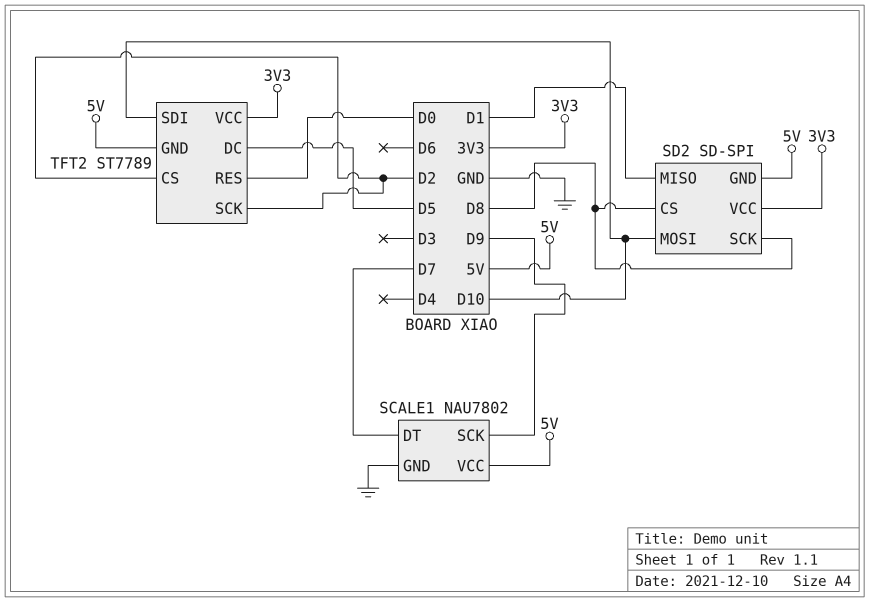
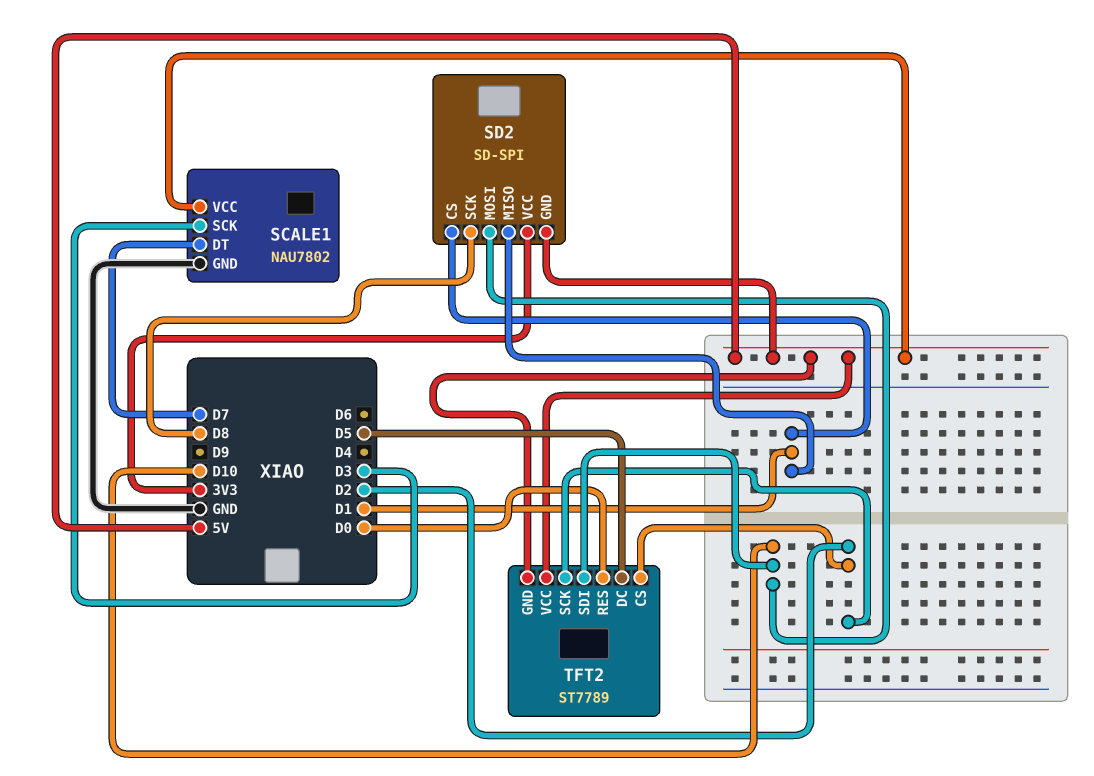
SCALE1 pin SCK: D9 -> D3
SD2 pin CS: D8 -> D1
TFT2 pin VCC: 3V3 -> 5V

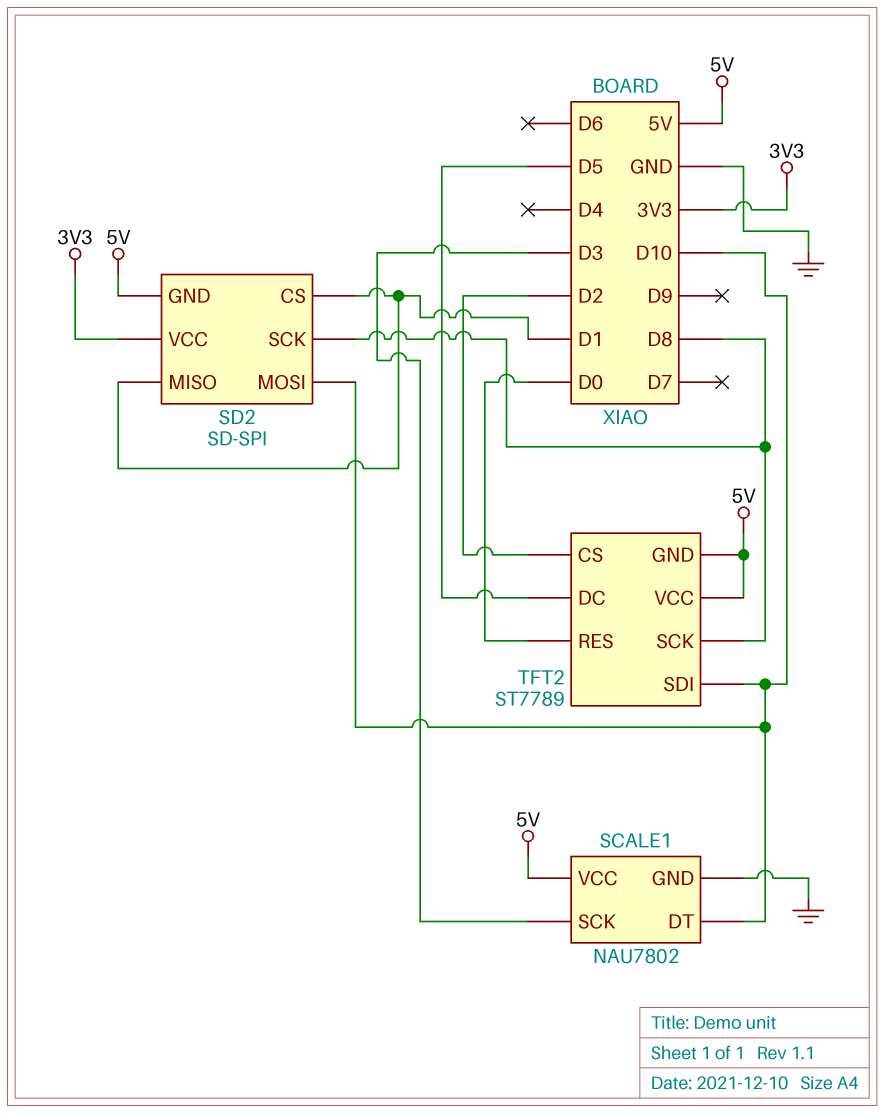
SCALE1 pin DT: D7 -> D10
TFT2 pin SCK: D2 -> D8

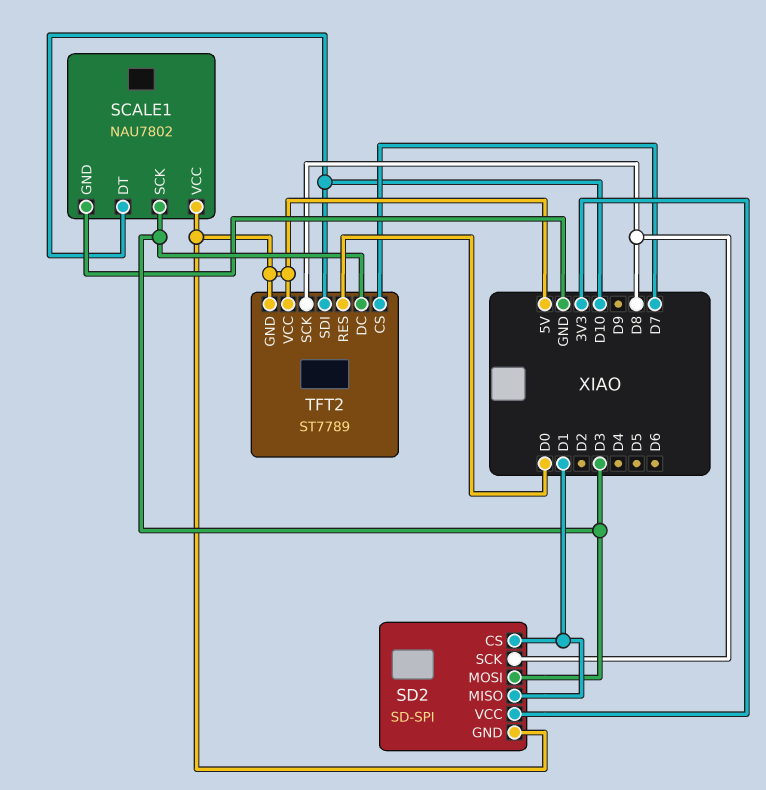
SD2 pin MOSI: D10 -> D3
TFT2 pin CS: D2 -> D7
TFT2 pin DC: D5 -> D3

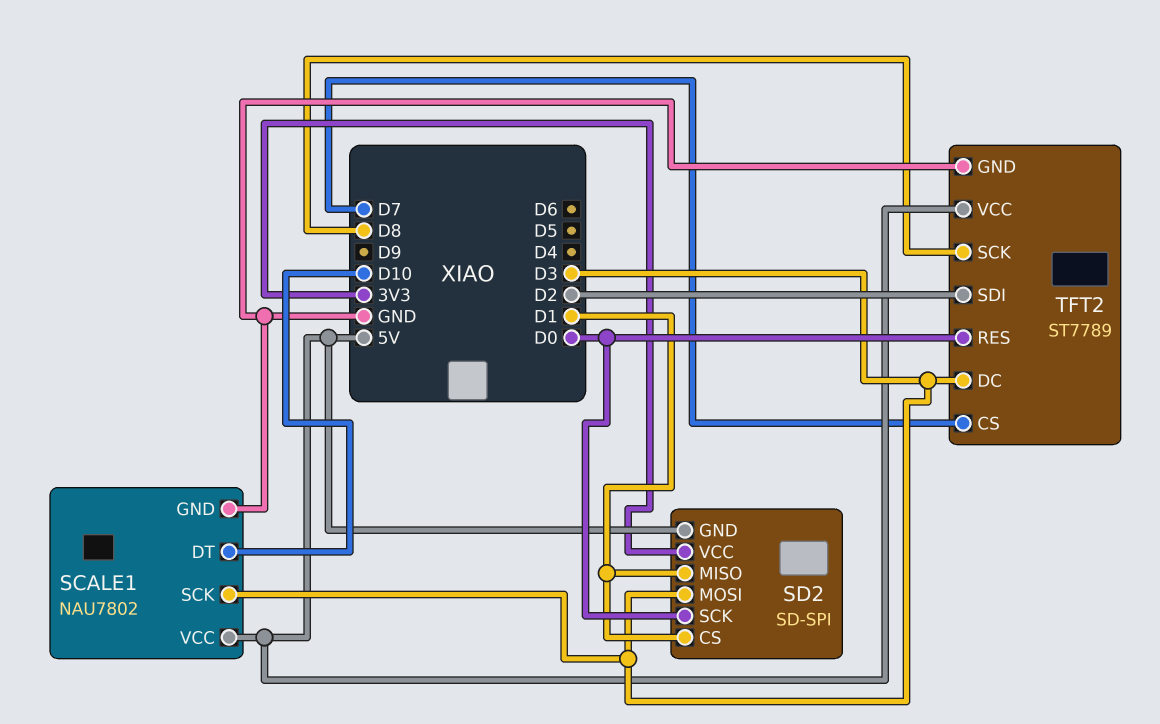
SD2 pin SCK: D8 -> D0
TFT2 pin GND: 5V -> GND
TFT2 pin SDI: D10 -> D2

